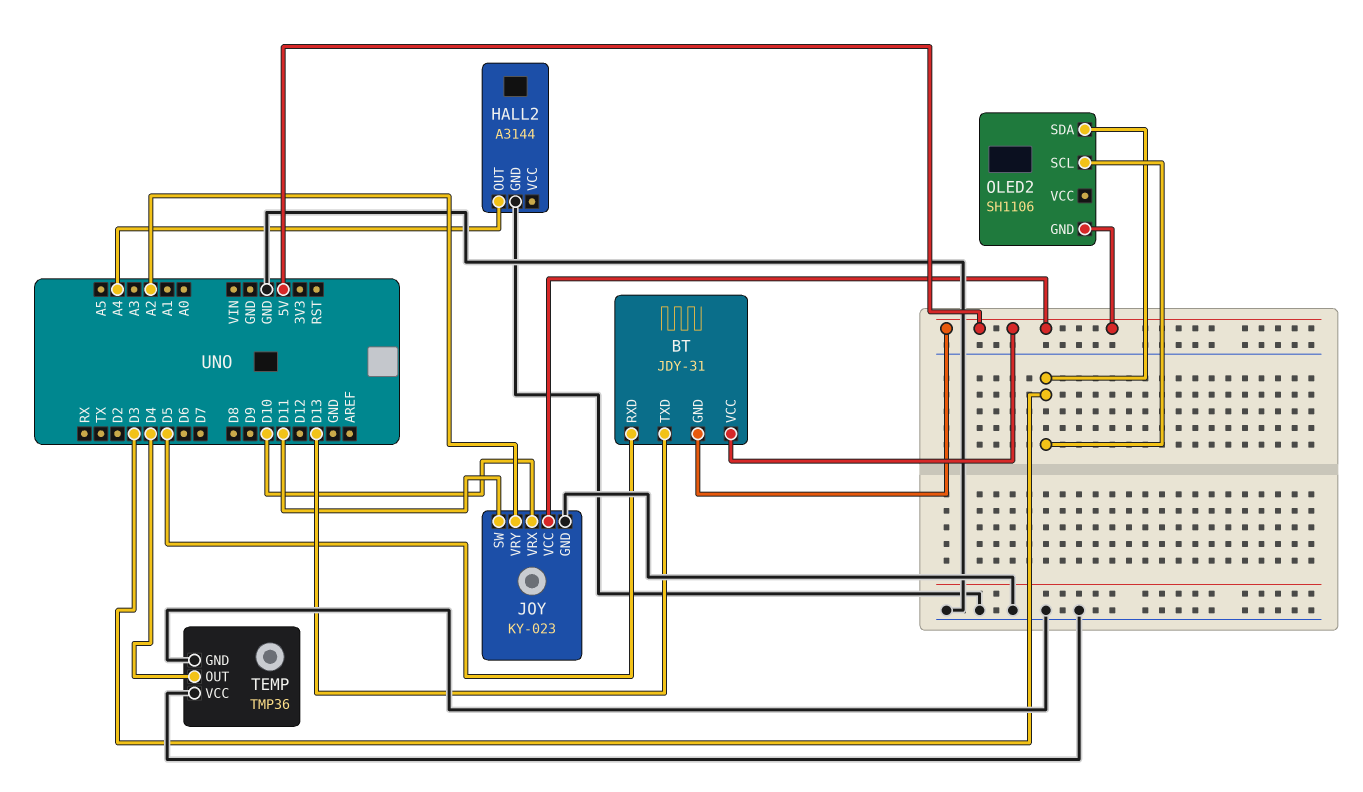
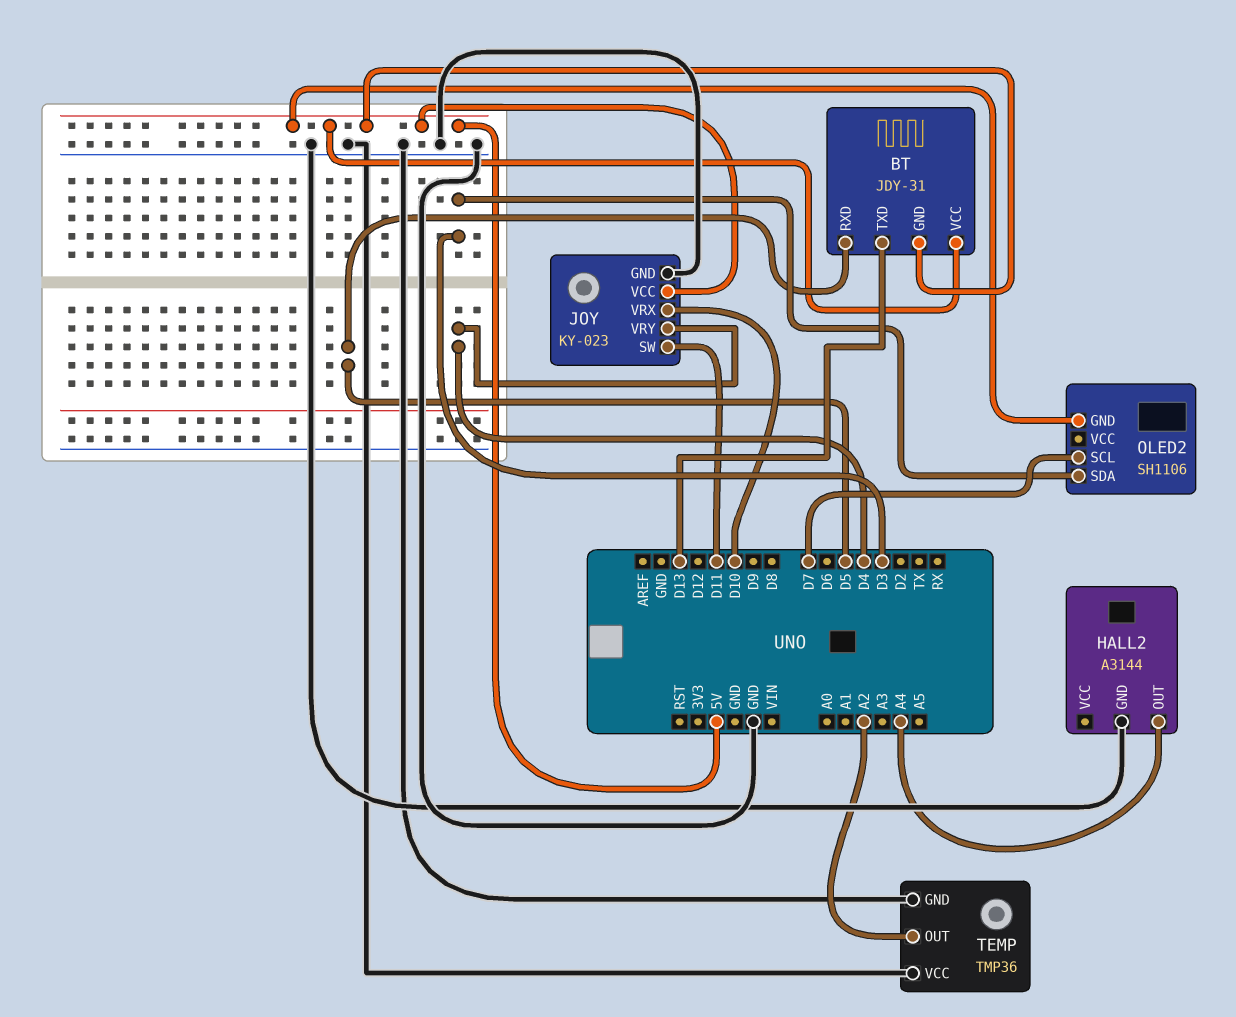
JOY pin VRY: A2 -> D4
OLED2 pin SCL: D3 -> D7
TEMP pin OUT: D4 -> A2

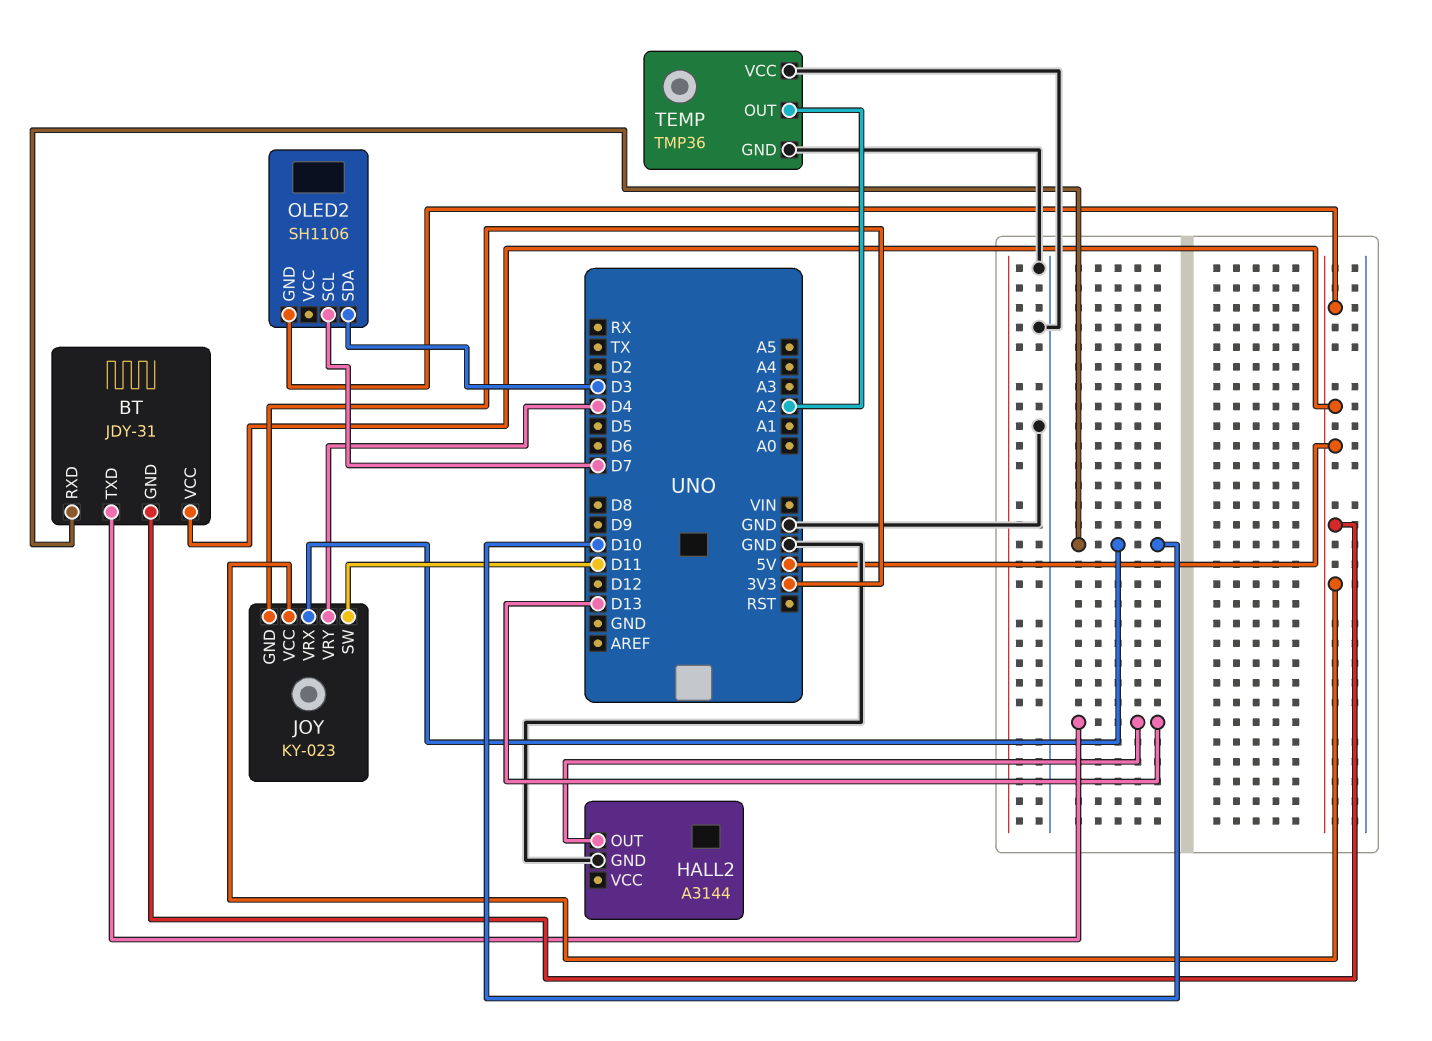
BT pin RXD: D5 -> D10
HALL2 pin OUT: A4 -> D13
JOY pin GND: GND -> 3V3

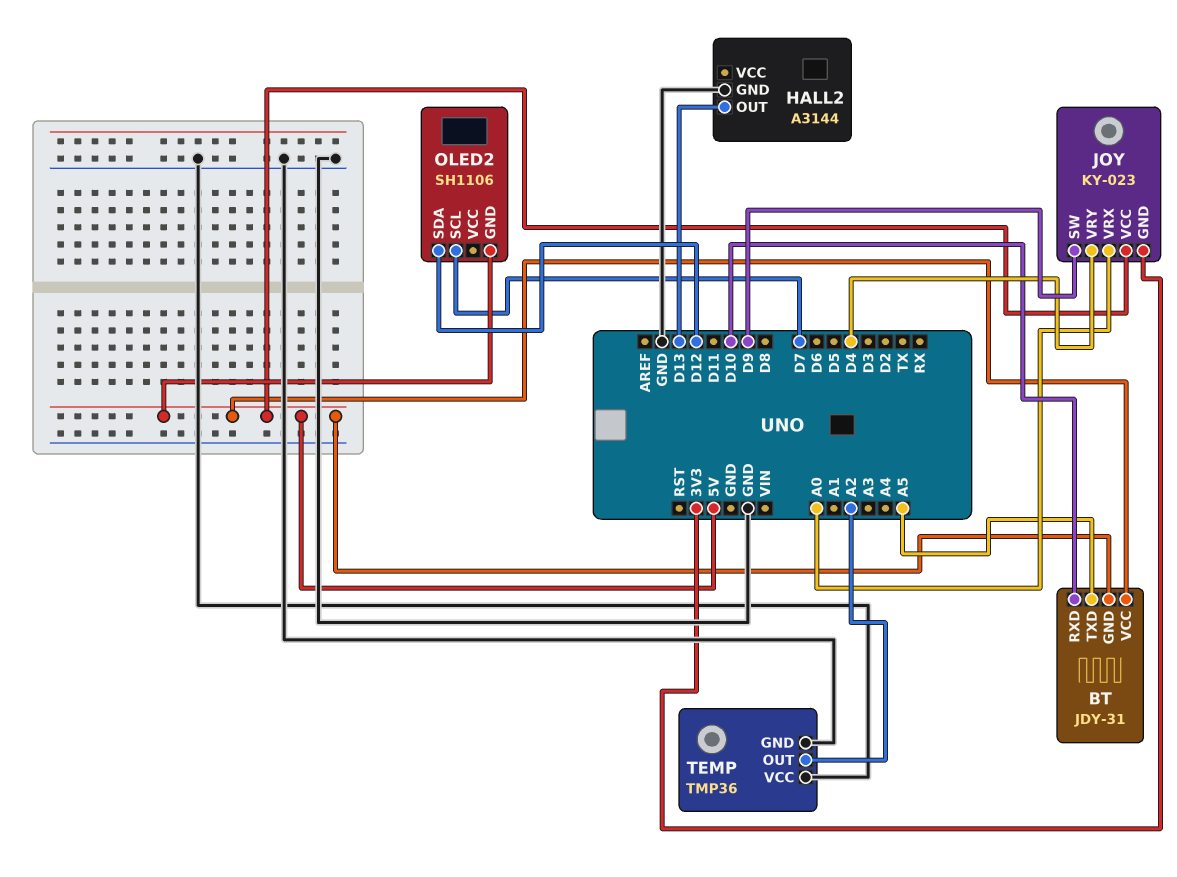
BT pin TXD: D13 -> A5
JOY pin SW: D11 -> D9
JOY pin VRX: D10 -> A0
OLED2 pin SDA: D3 -> D12

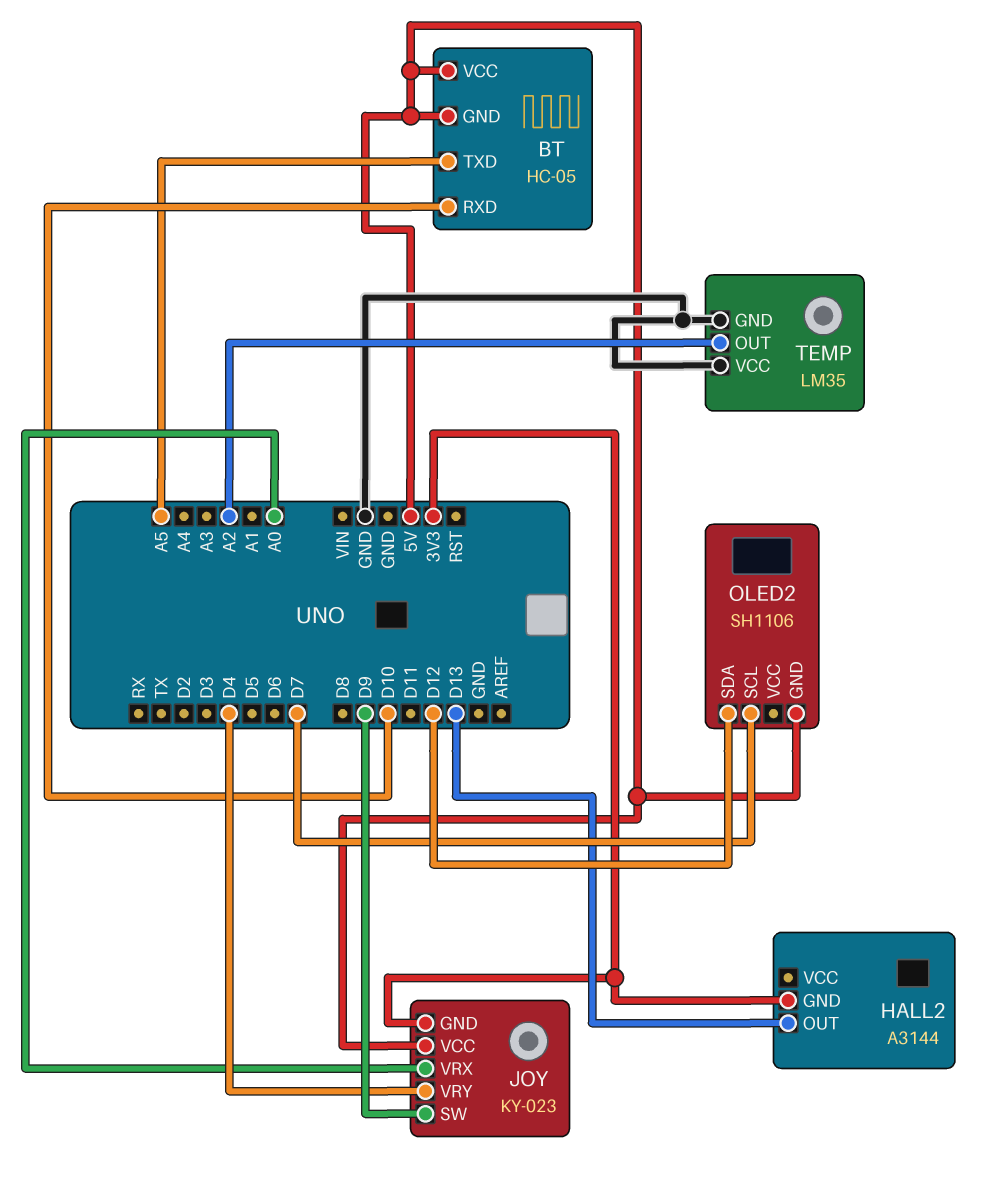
BT: JDY-31 -> HC-05
HALL2 pin GND: GND -> 3V3
TEMP: TMP36 -> LM35

